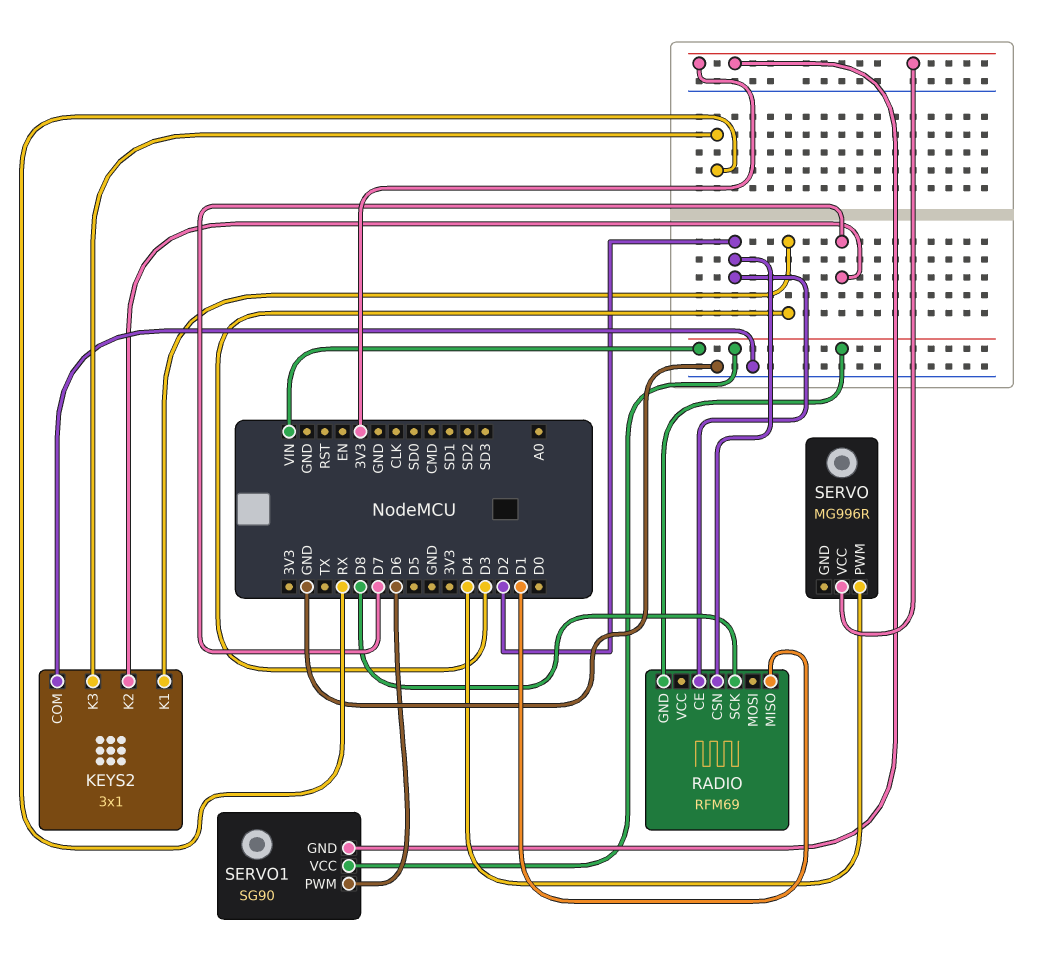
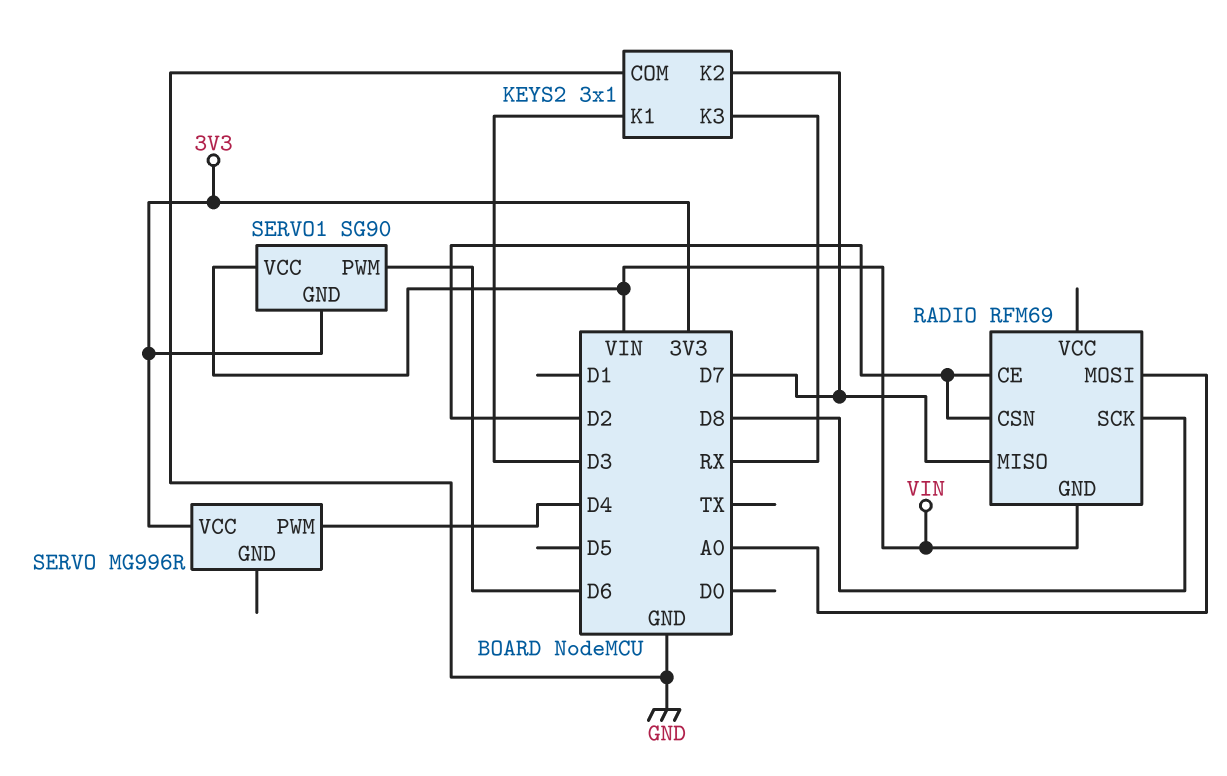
RADIO pin MISO: D1 -> D7
RADIO pin MOSI: none -> A0

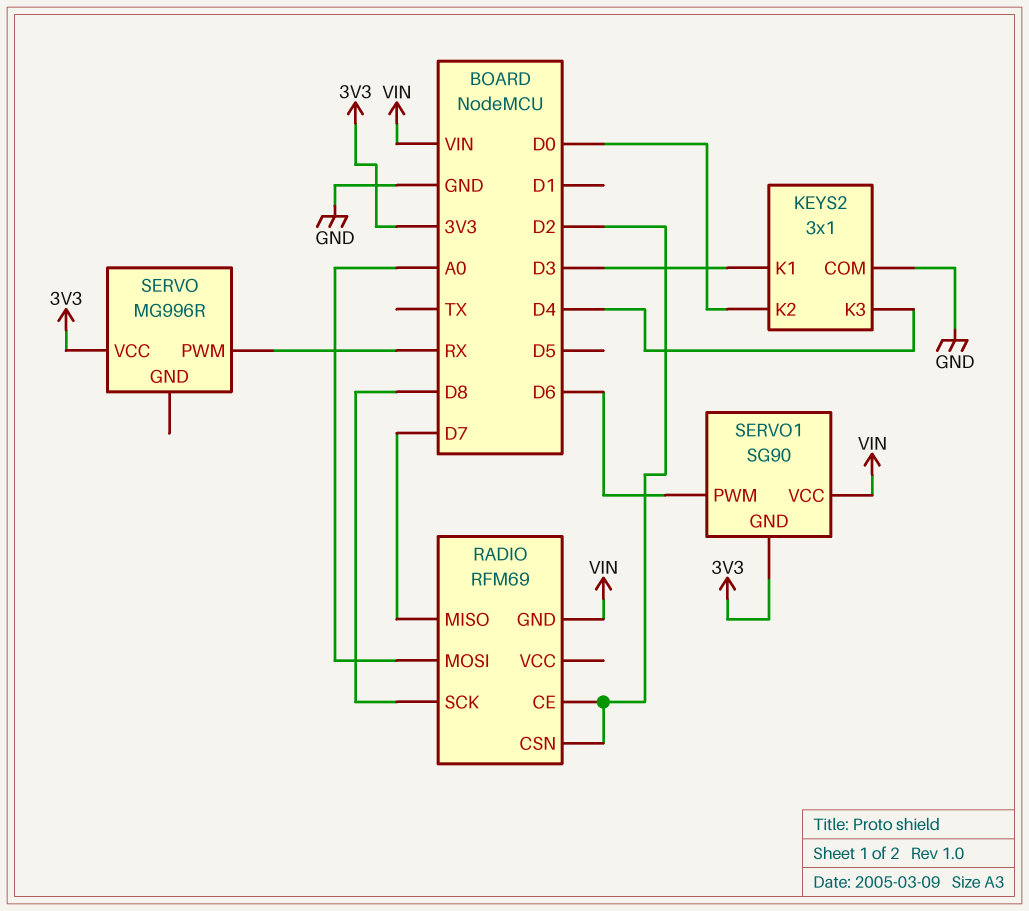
KEYS2 pin K2: D7 -> D0
KEYS2 pin K3: RX -> D4
SERVO pin PWM: D4 -> RX

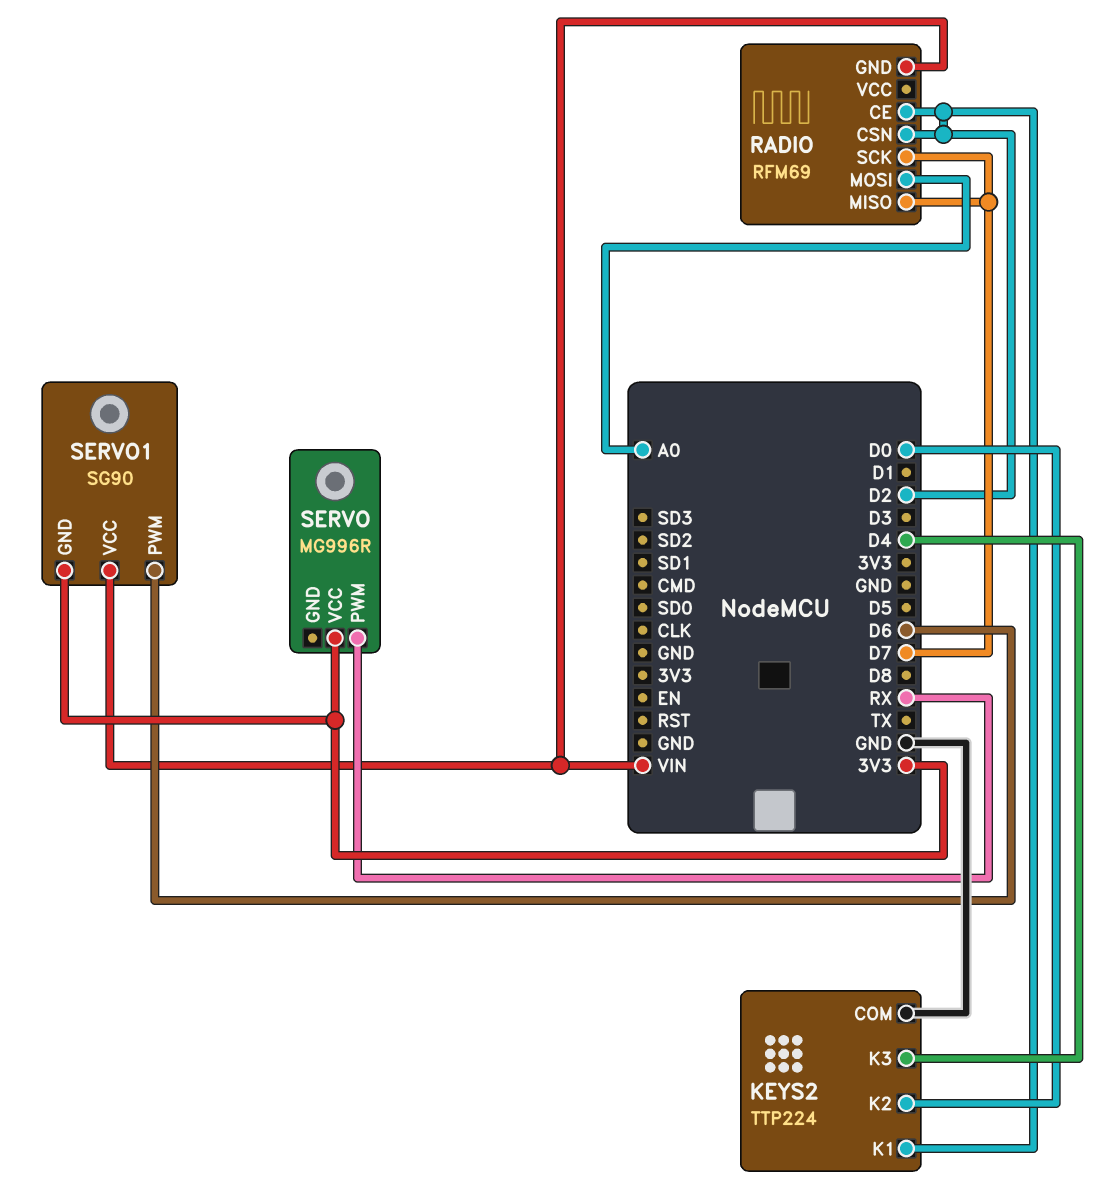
KEYS2: 3x1 -> TTP224
KEYS2 pin K1: D3 -> D2
RADIO pin SCK: D8 -> D7

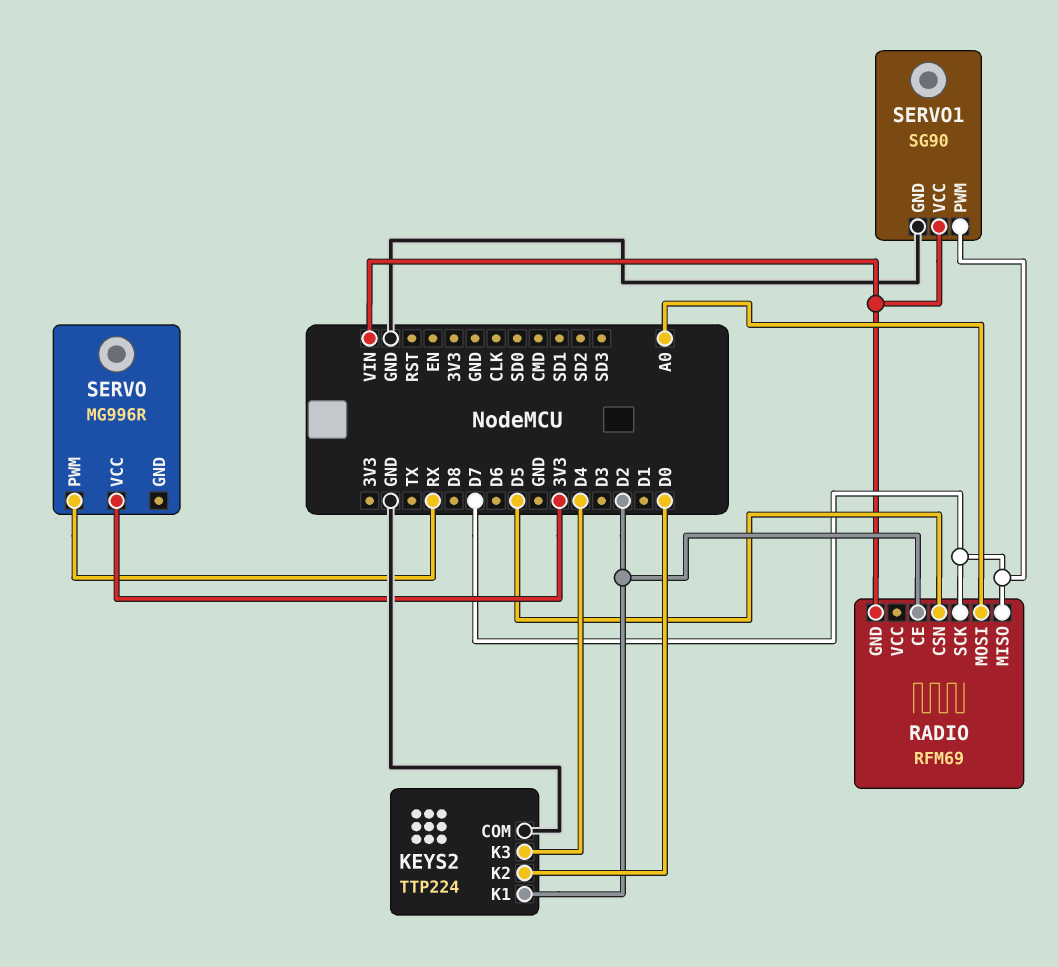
RADIO pin CSN: D2 -> D5
SERVO1 pin GND: 3V3 -> GND
SERVO1 pin PWM: D6 -> D7

